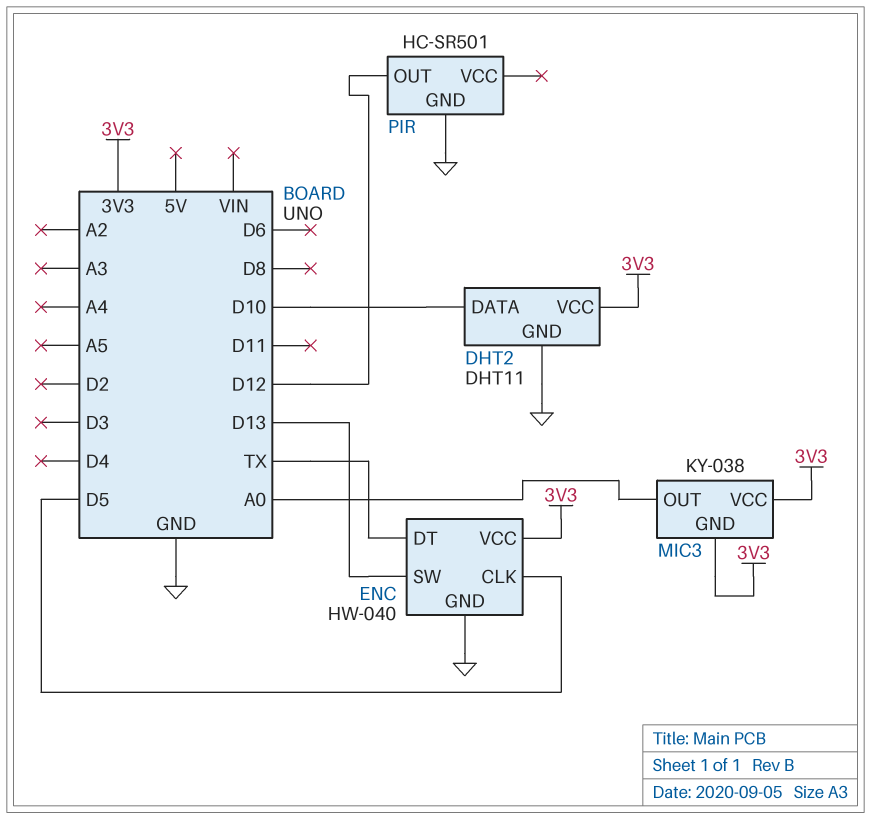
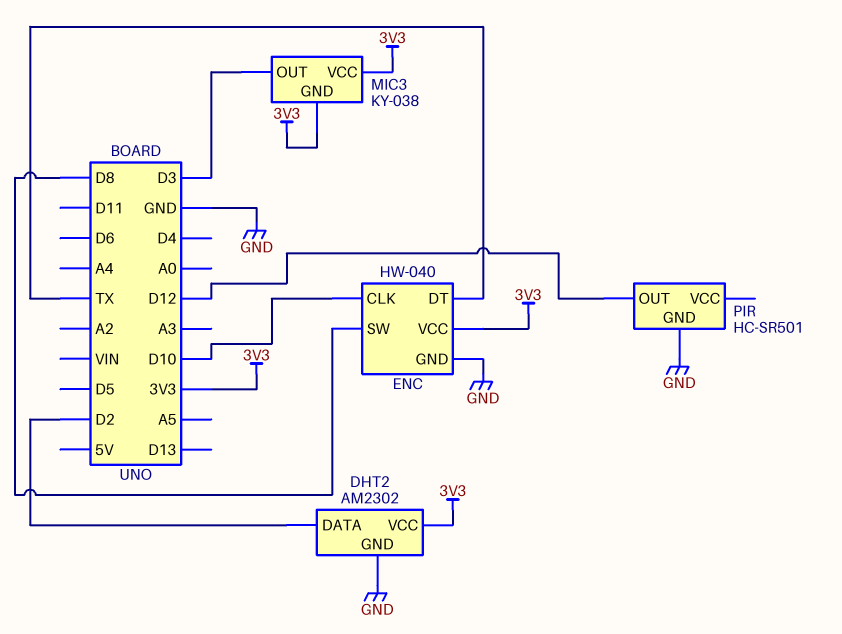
DHT2: DHT11 -> AM2302
DHT2 pin DATA: D10 -> D2
ENC pin CLK: D5 -> D10
ENC pin SW: D13 -> D8
MIC3 pin OUT: A0 -> D3

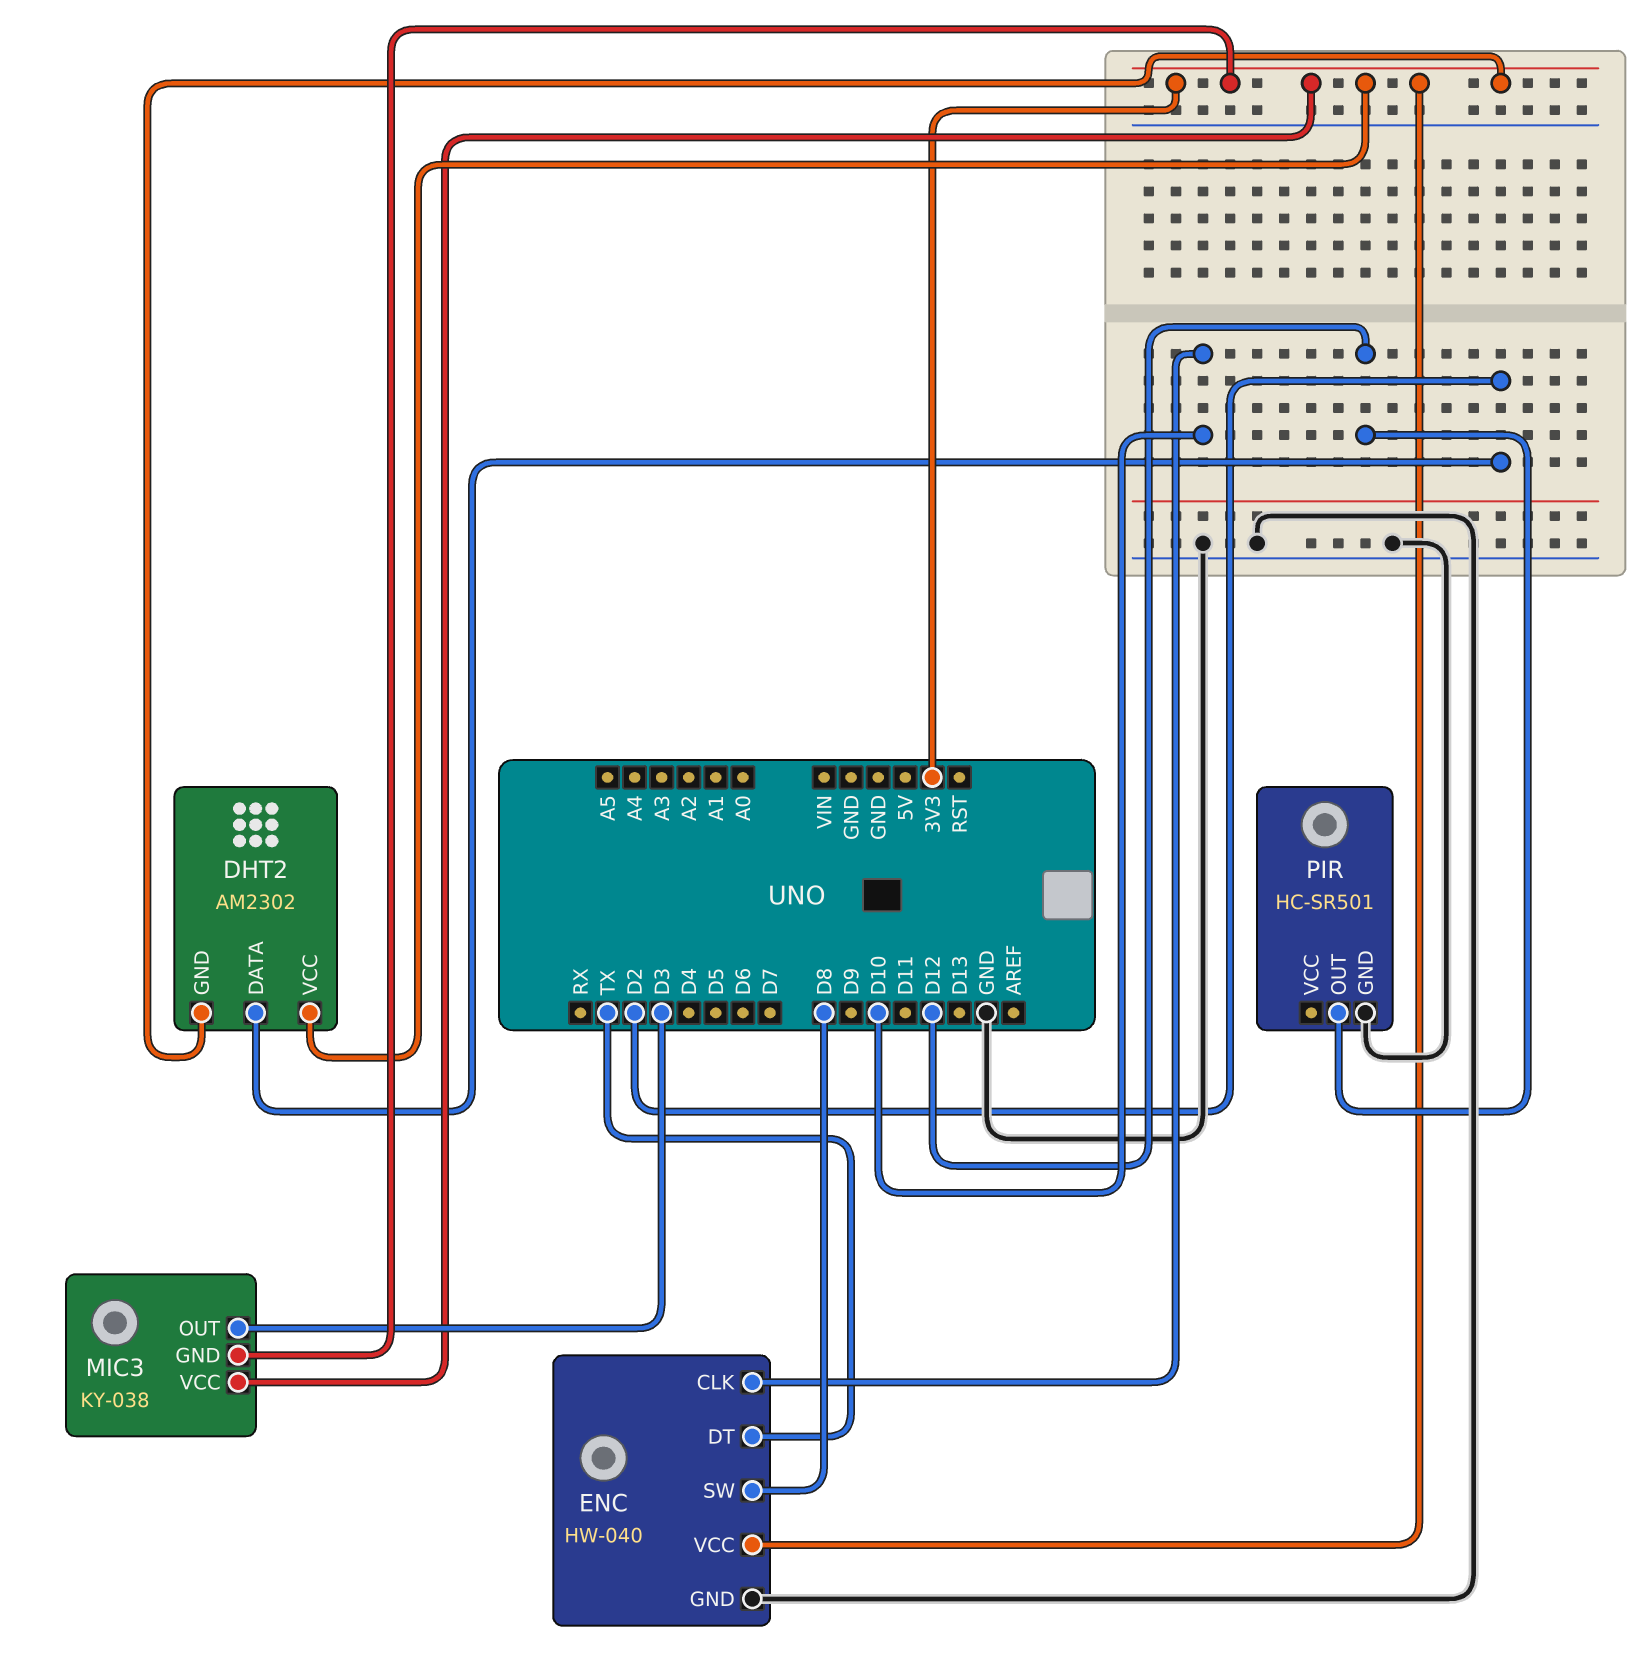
DHT2 pin GND: GND -> 3V3

